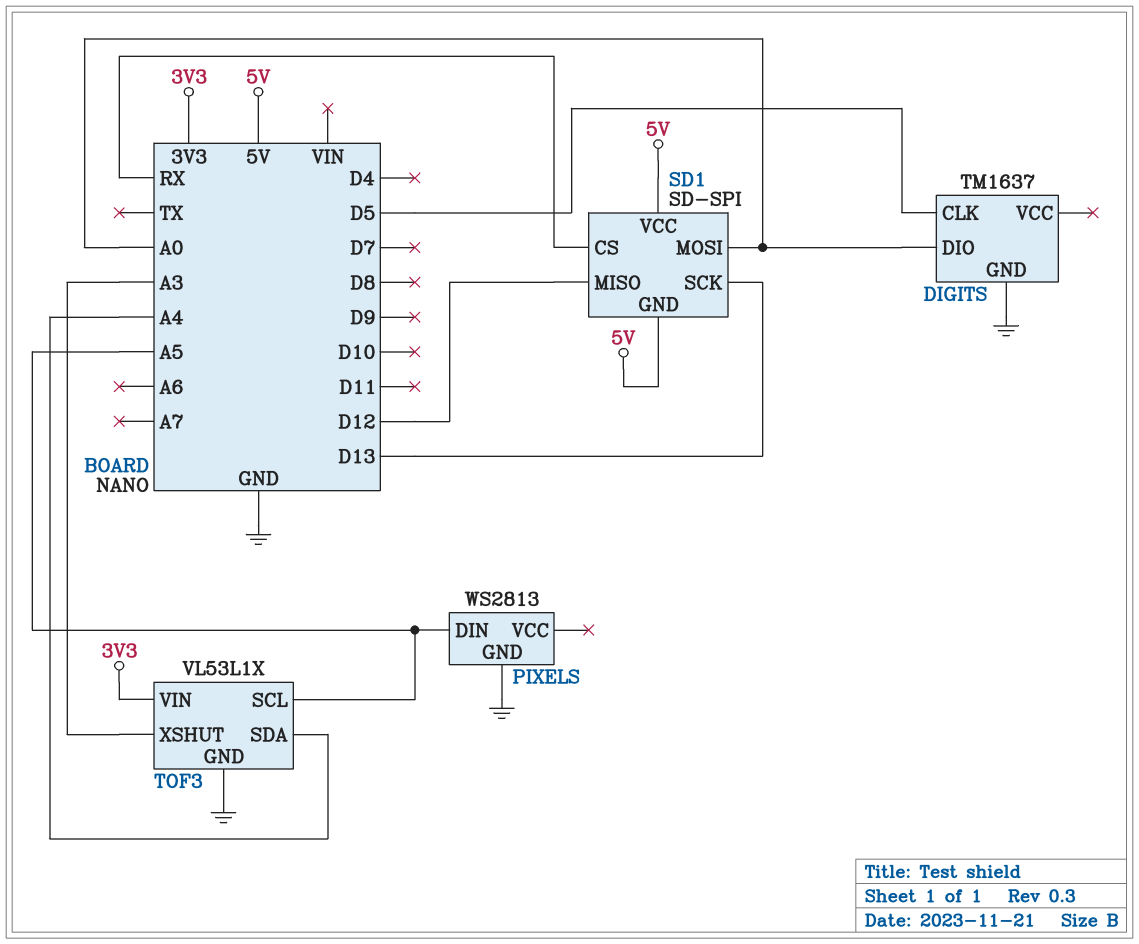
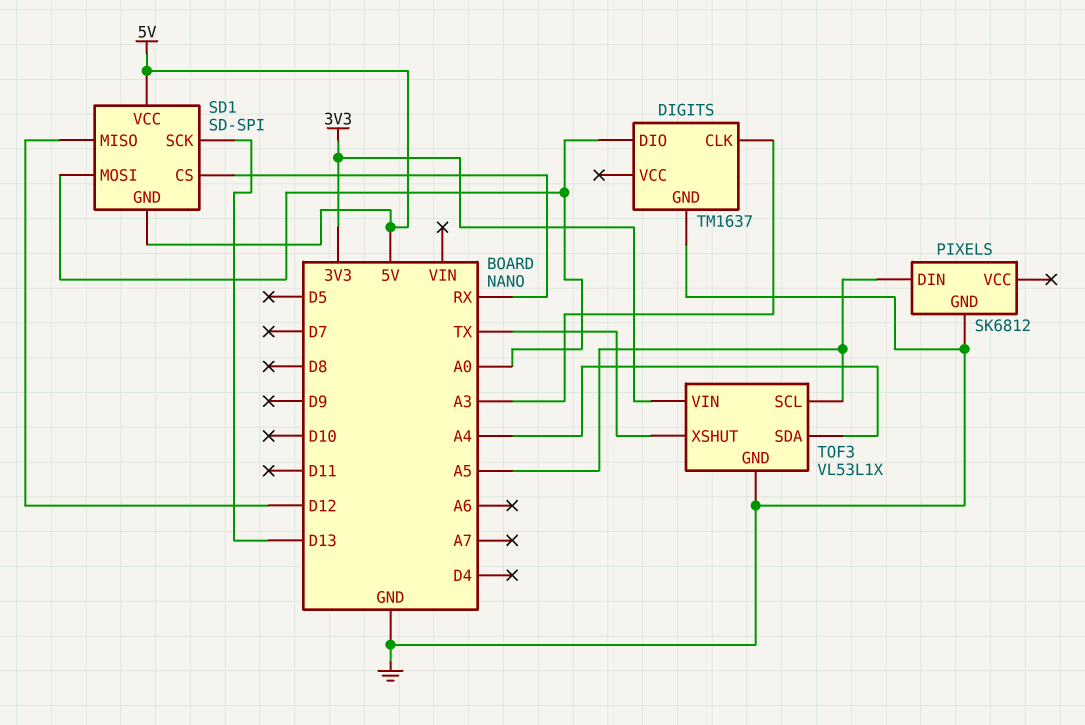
DIGITS pin CLK: D5 -> A3
PIXELS: WS2813 -> SK6812
TOF3 pin XSHUT: A3 -> TX

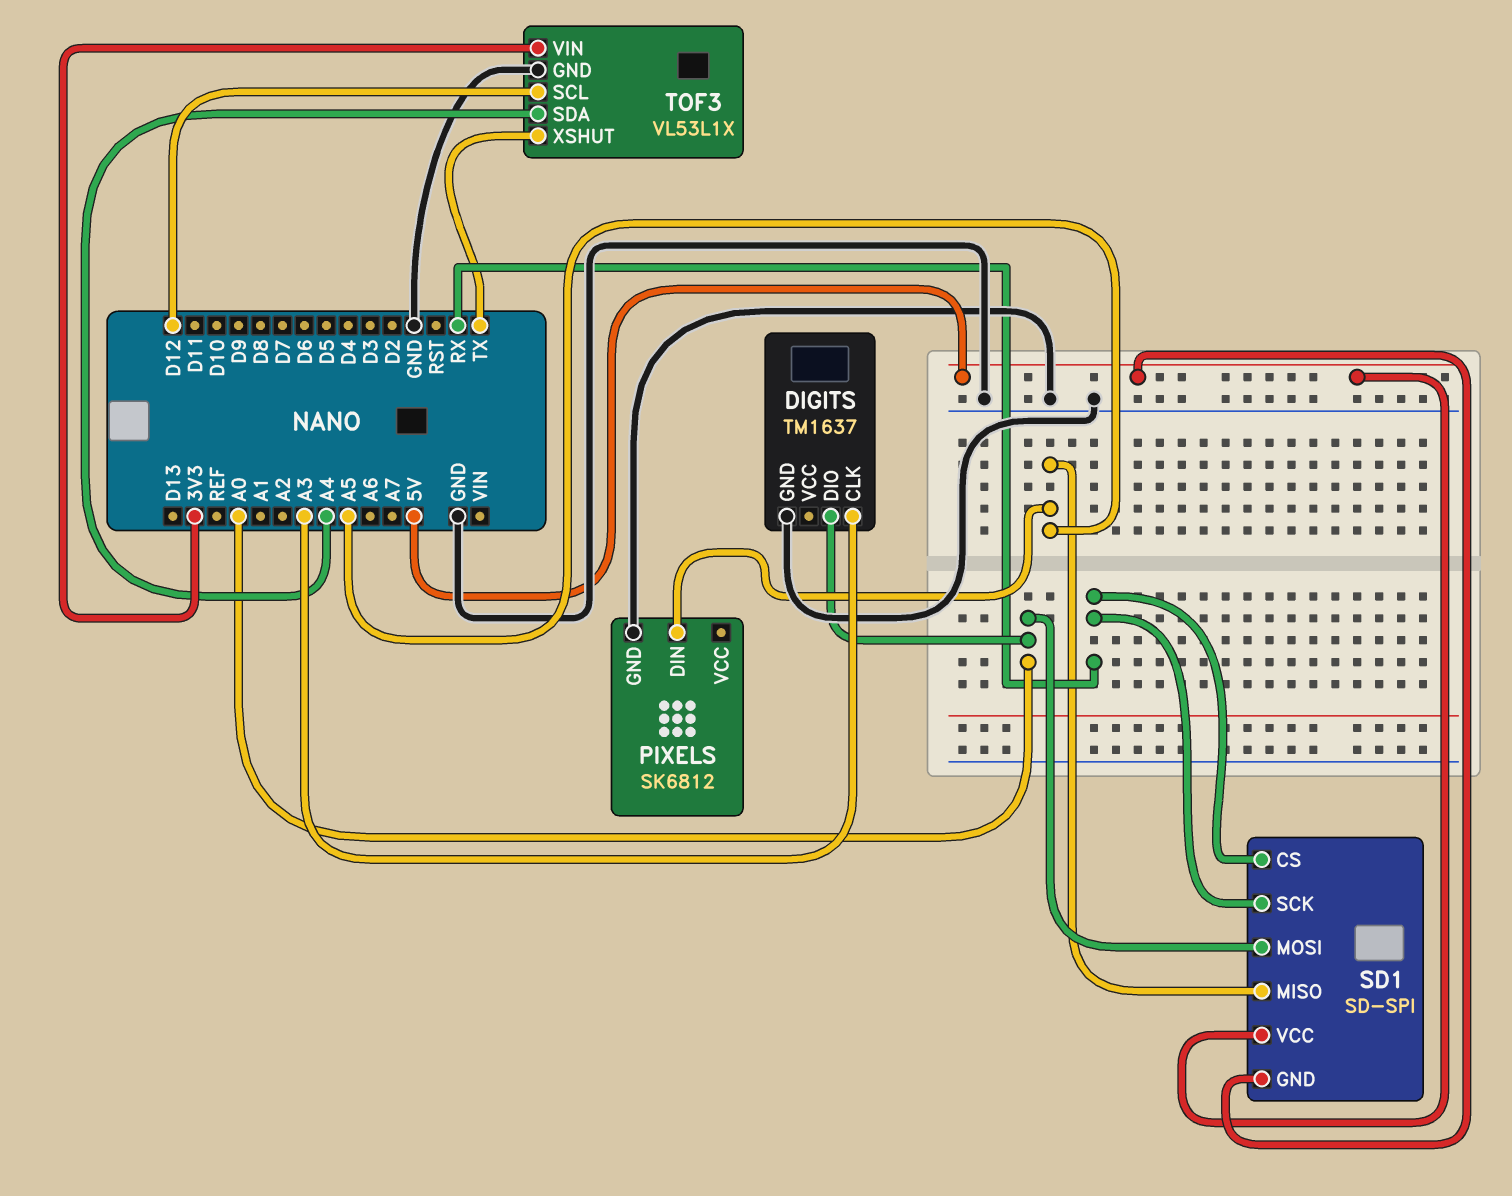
SD1 pin MISO: D12 -> A5
SD1 pin SCK: D13 -> RX
TOF3 pin SCL: A5 -> D12

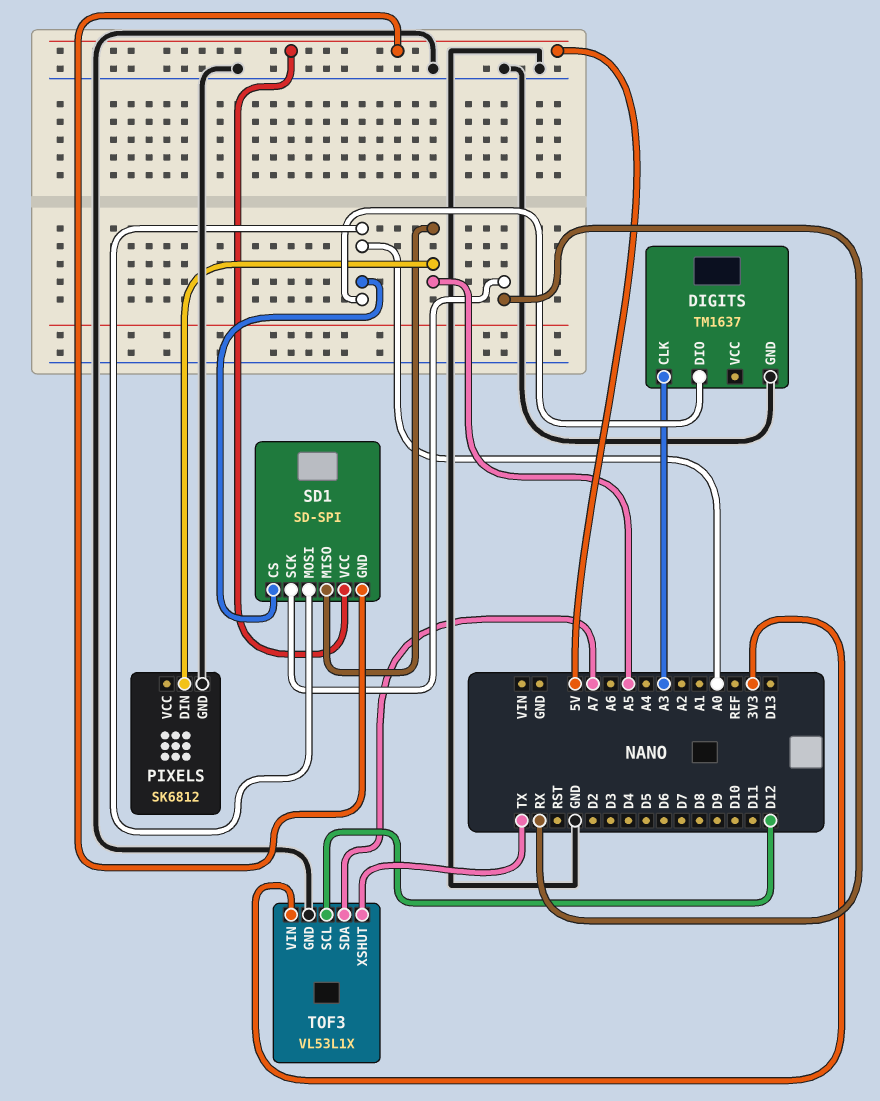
SD1 pin CS: RX -> A0
TOF3 pin SDA: A4 -> A7

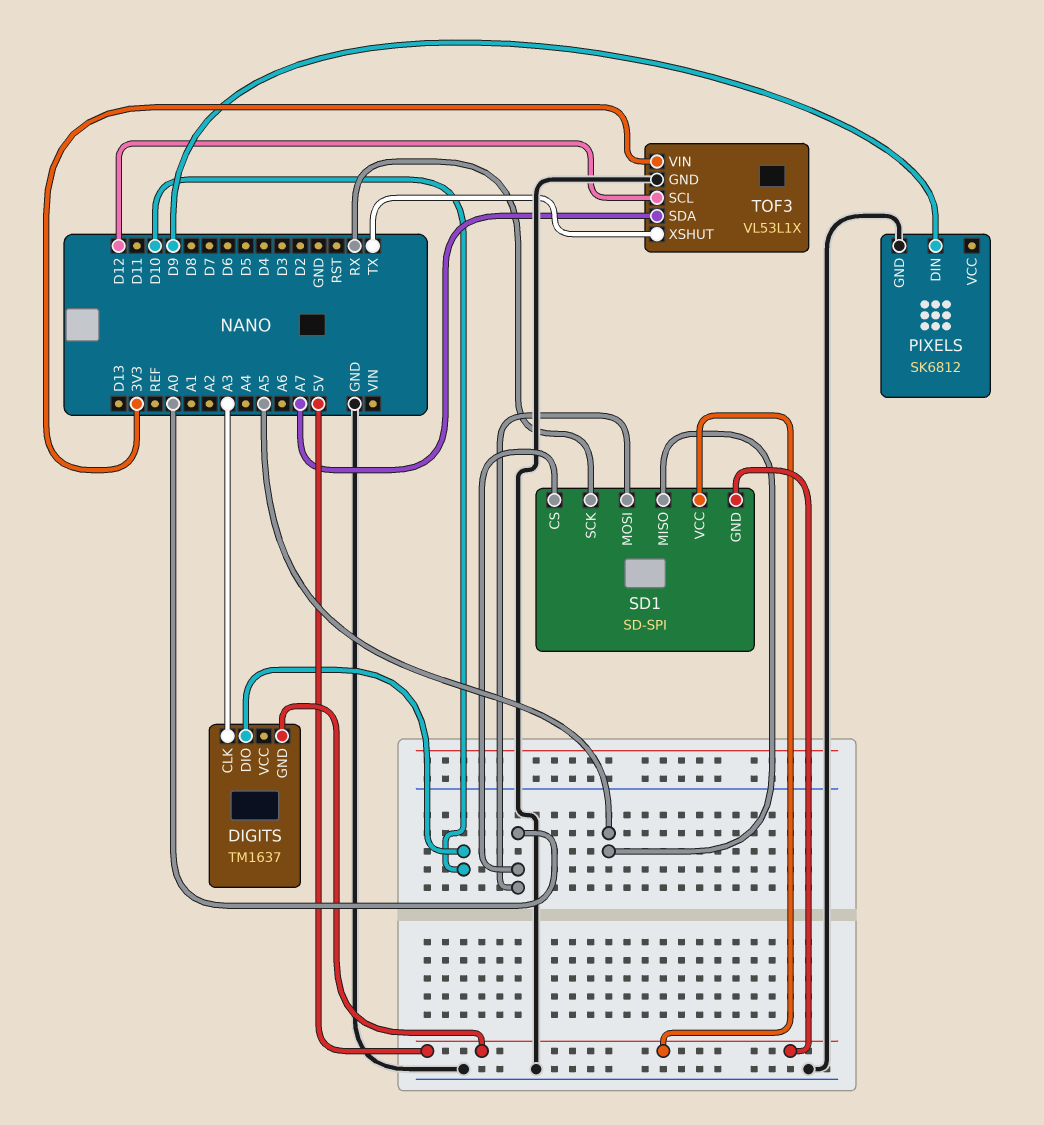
DIGITS pin DIO: A0 -> D10
DIGITS pin GND: GND -> 5V
PIXELS pin DIN: A5 -> D9

